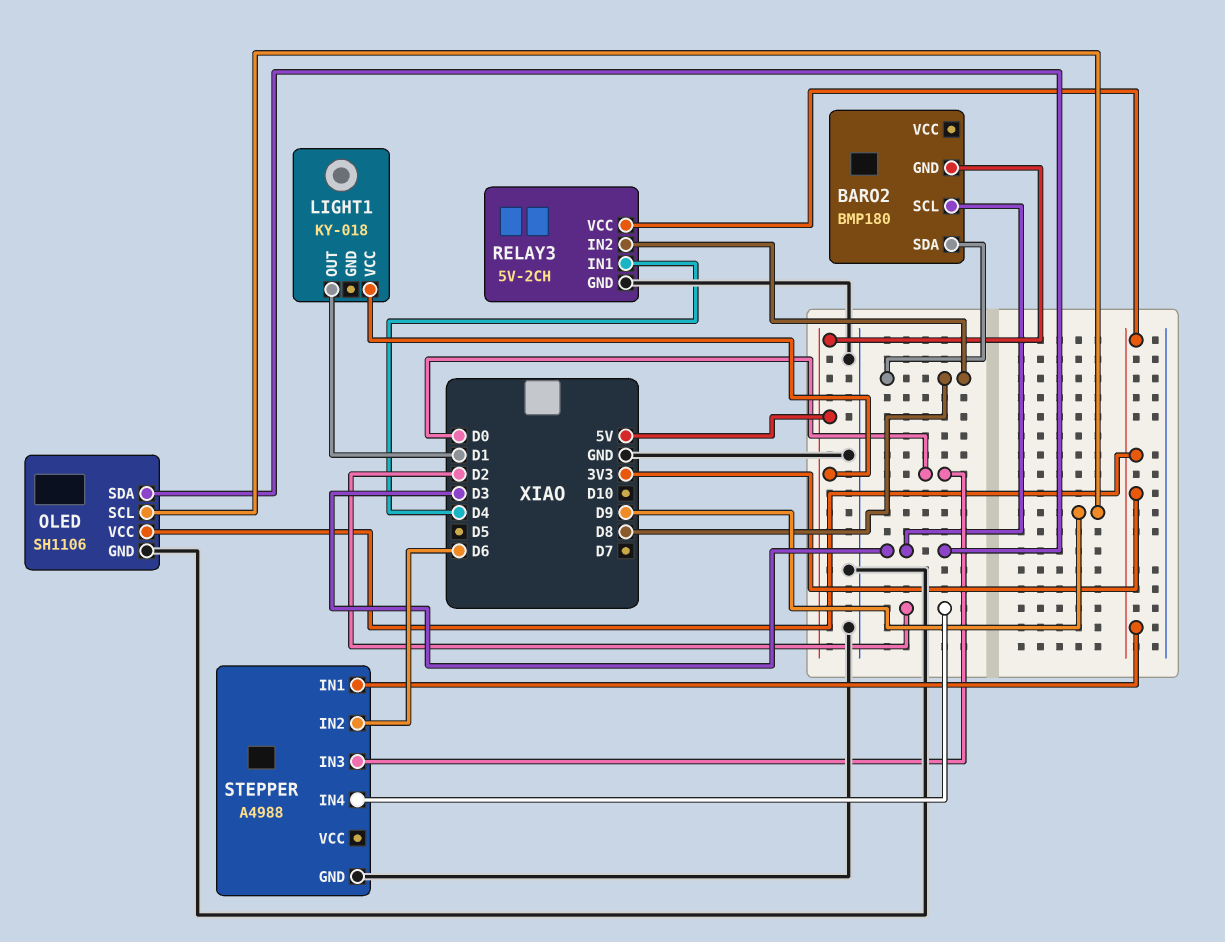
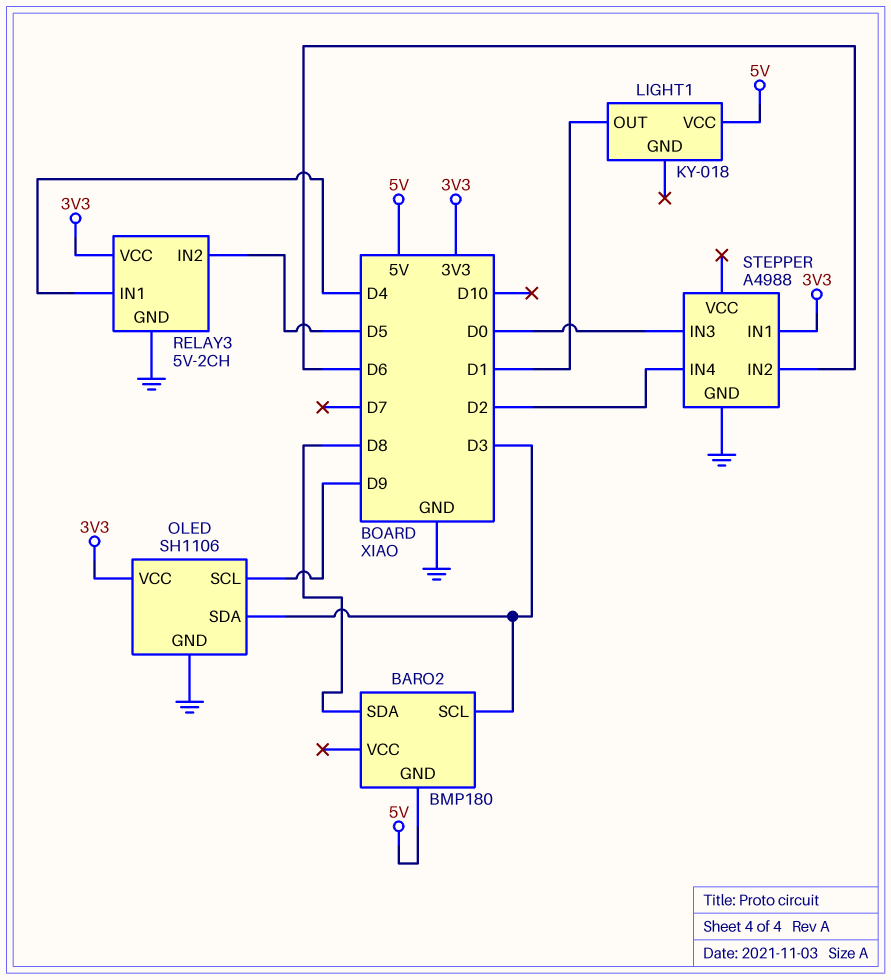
RELAY3 pin IN2: D8 -> D5

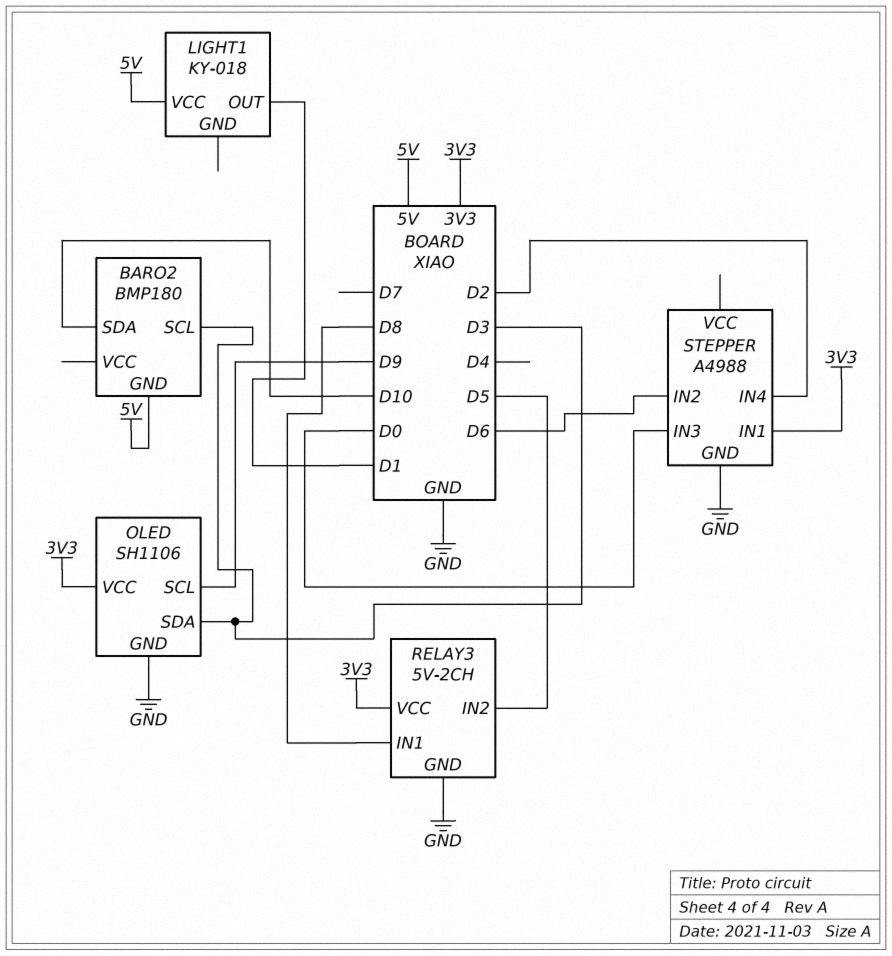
BARO2 pin SDA: D8 -> D10
RELAY3 pin IN1: D4 -> D8

